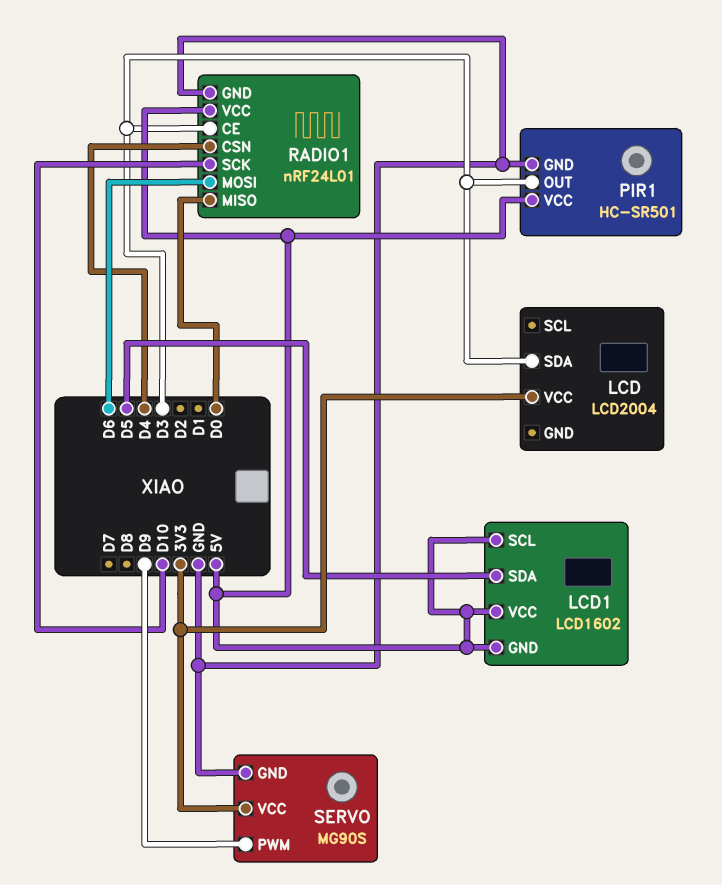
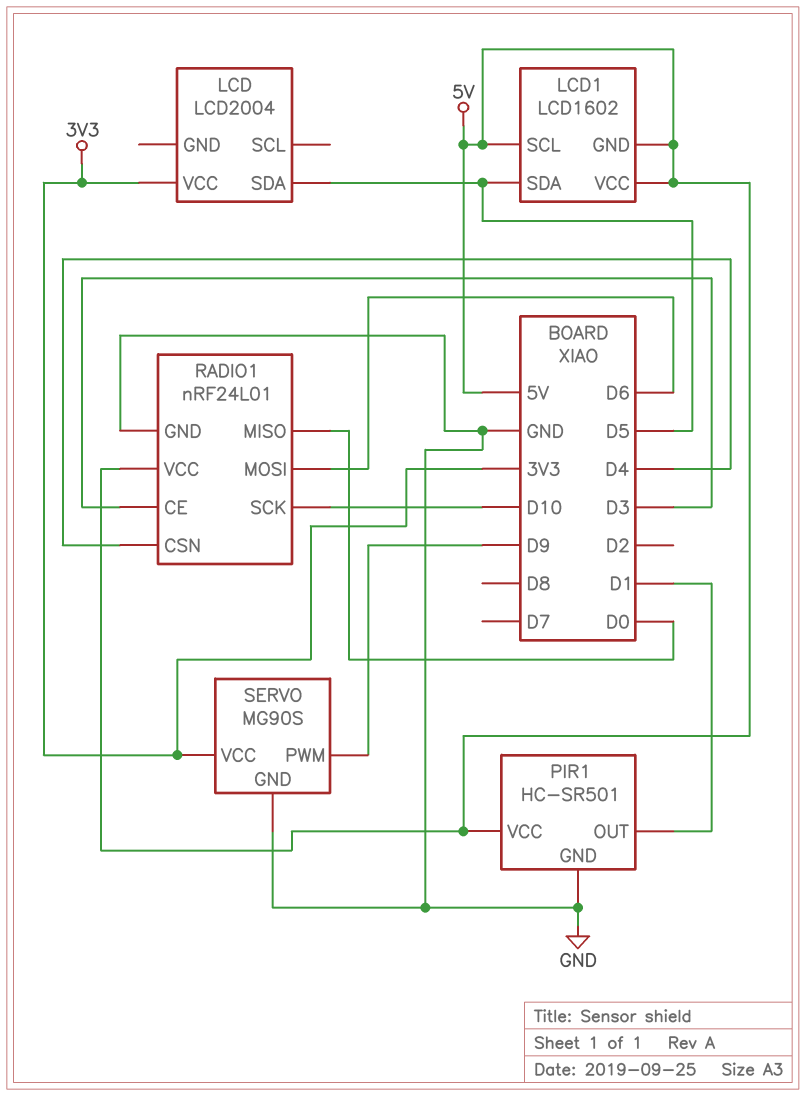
LCD pin SDA: D3 -> D5
PIR1 pin OUT: D3 -> D1

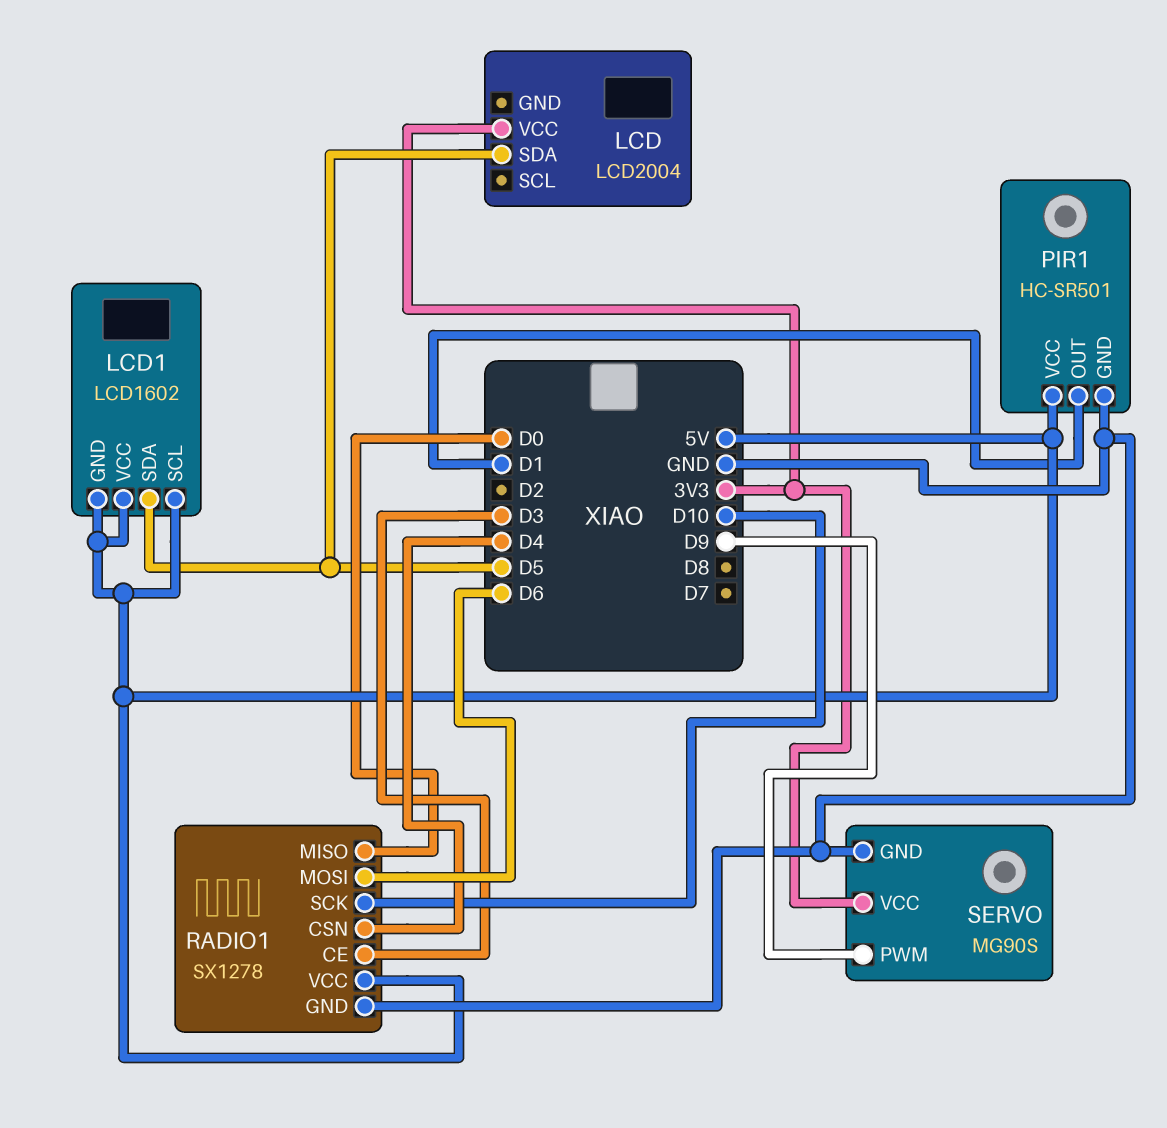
RADIO1: nRF24L01 -> SX1278

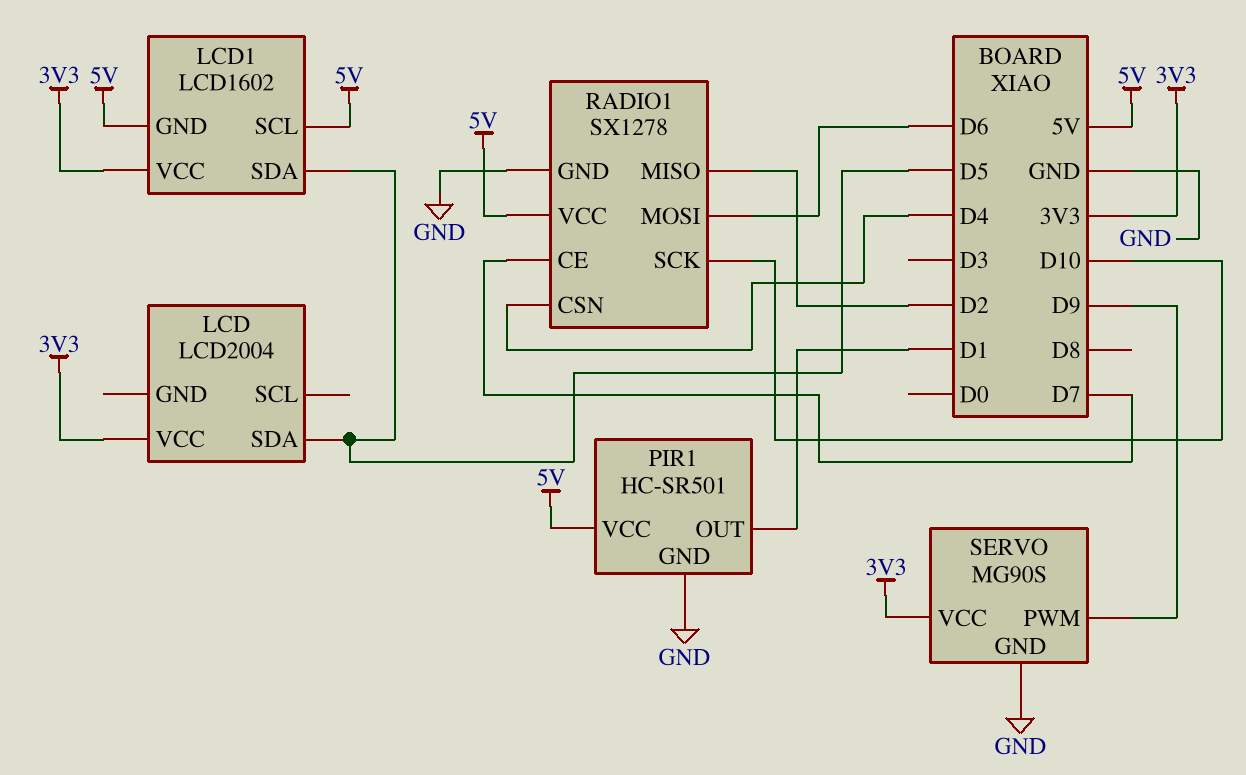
LCD1 pin VCC: 5V -> 3V3
RADIO1 pin CE: D3 -> D7
RADIO1 pin MISO: D0 -> D2

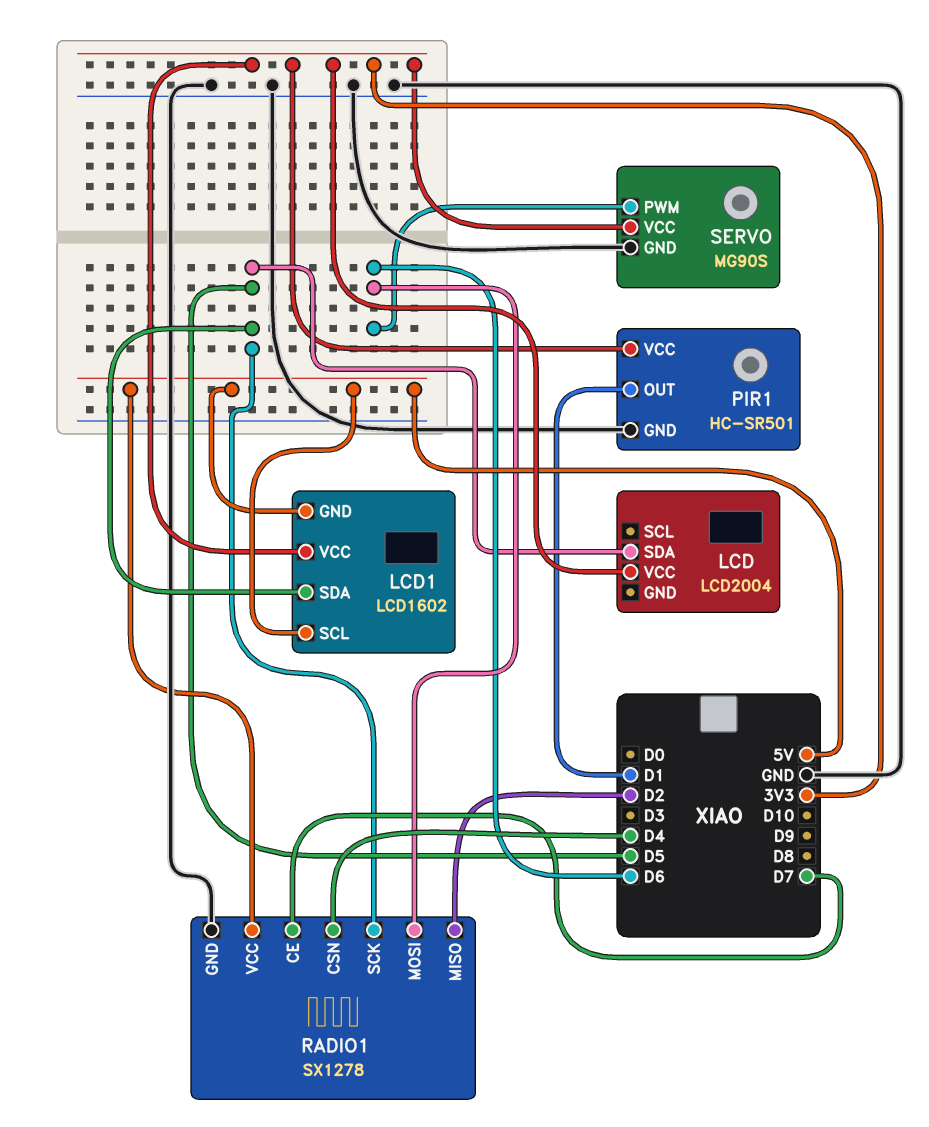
PIR1 pin VCC: 5V -> 3V3
RADIO1 pin SCK: D10 -> D5
SERVO pin PWM: D9 -> D6

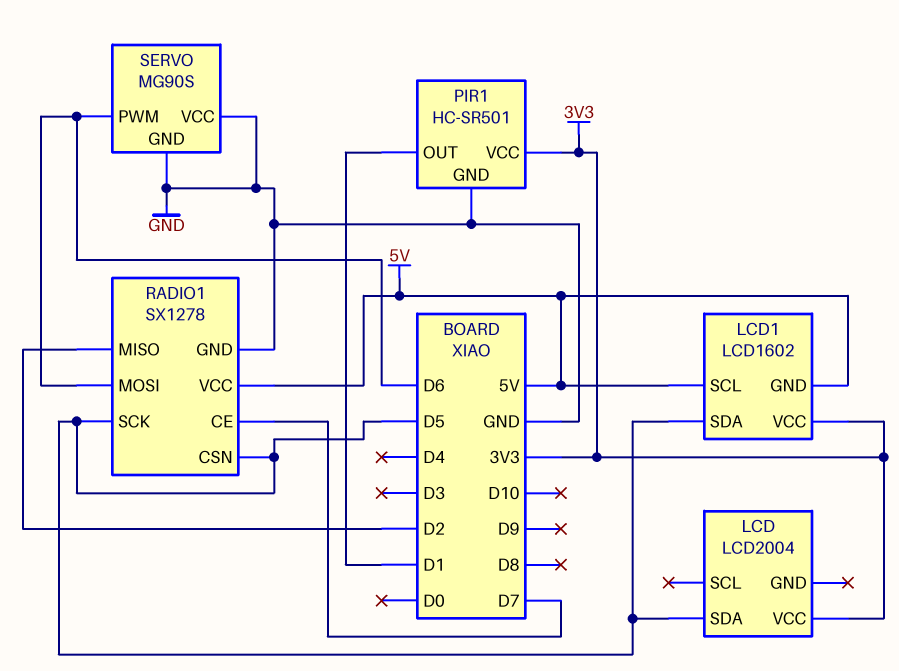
RADIO1 pin CSN: D4 -> D5
SERVO pin VCC: 3V3 -> GND

